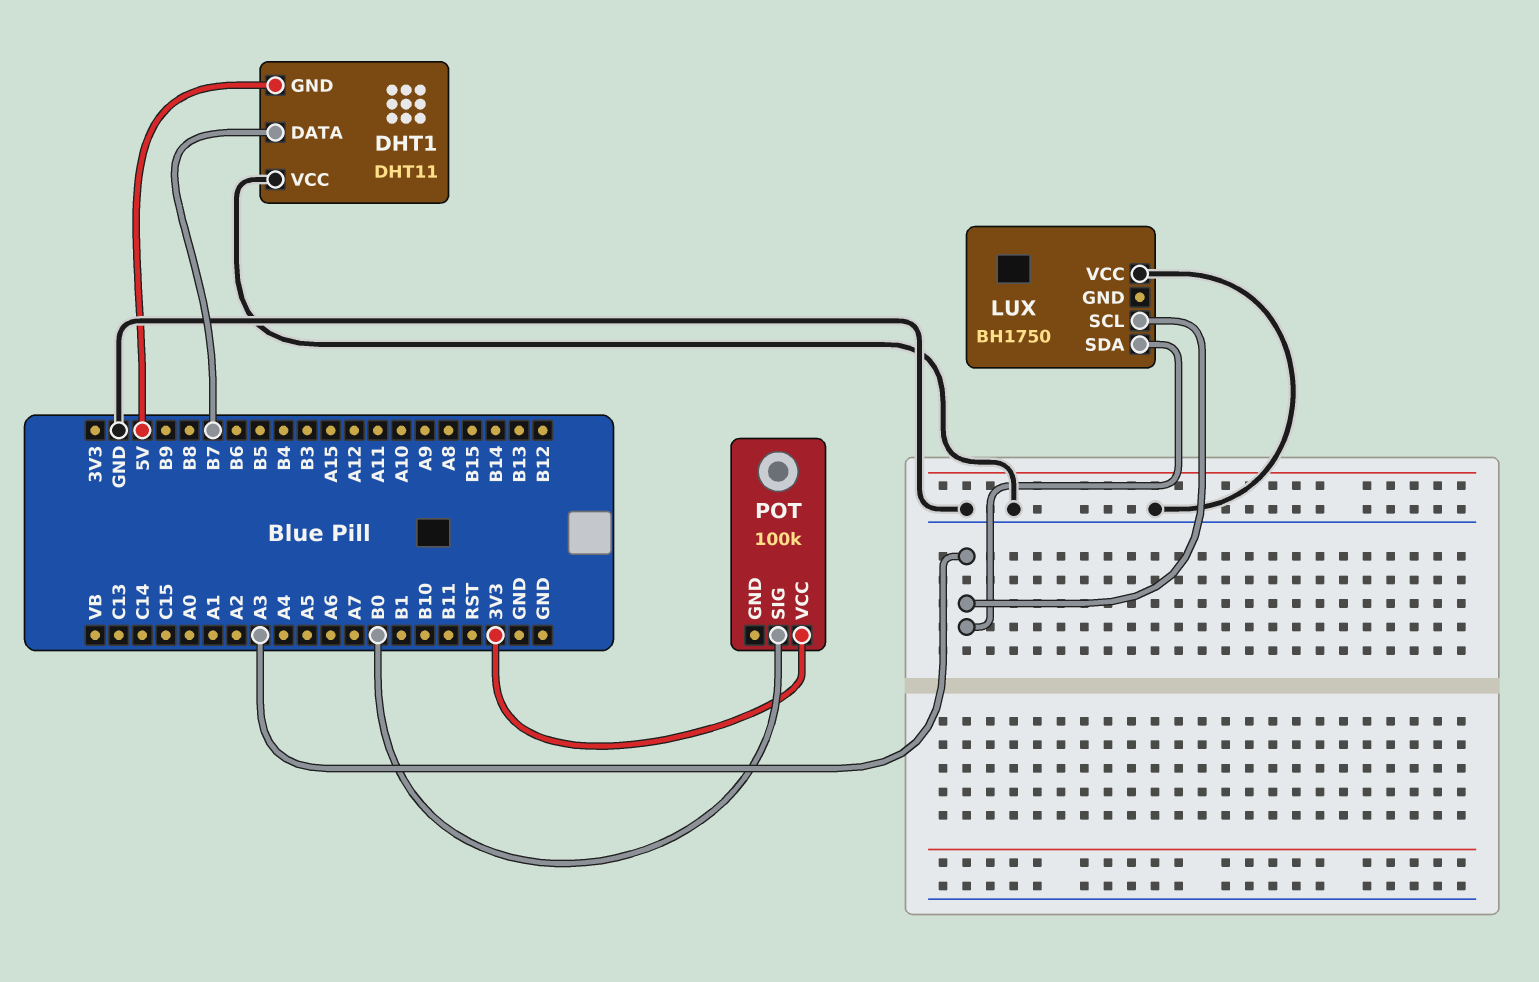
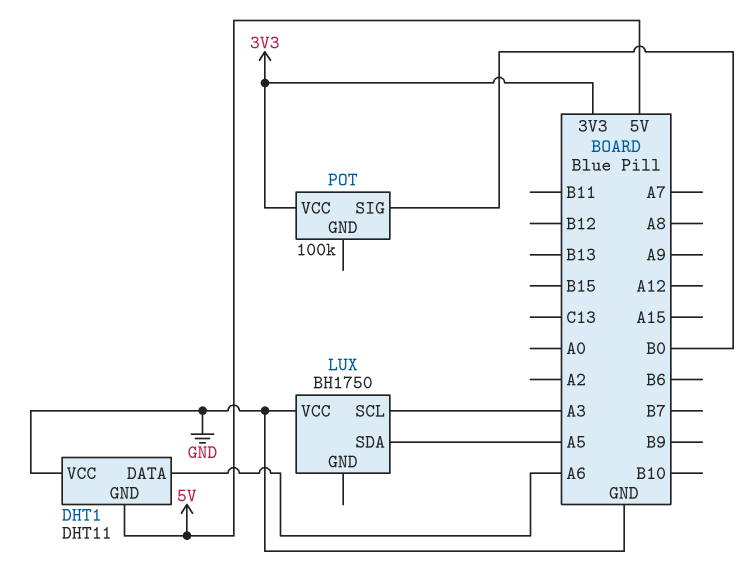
DHT1 pin DATA: B7 -> A6
LUX pin SDA: A3 -> A5

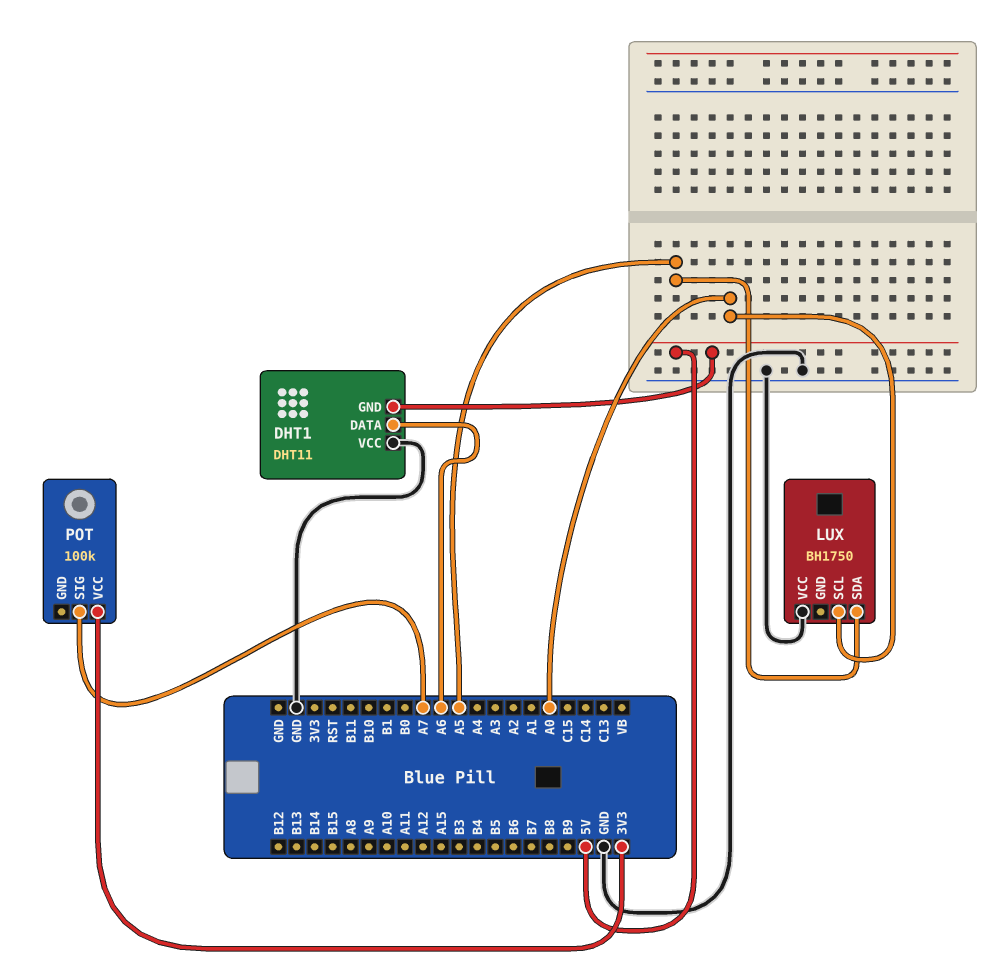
LUX pin SCL: A3 -> A0
POT pin SIG: B0 -> A7

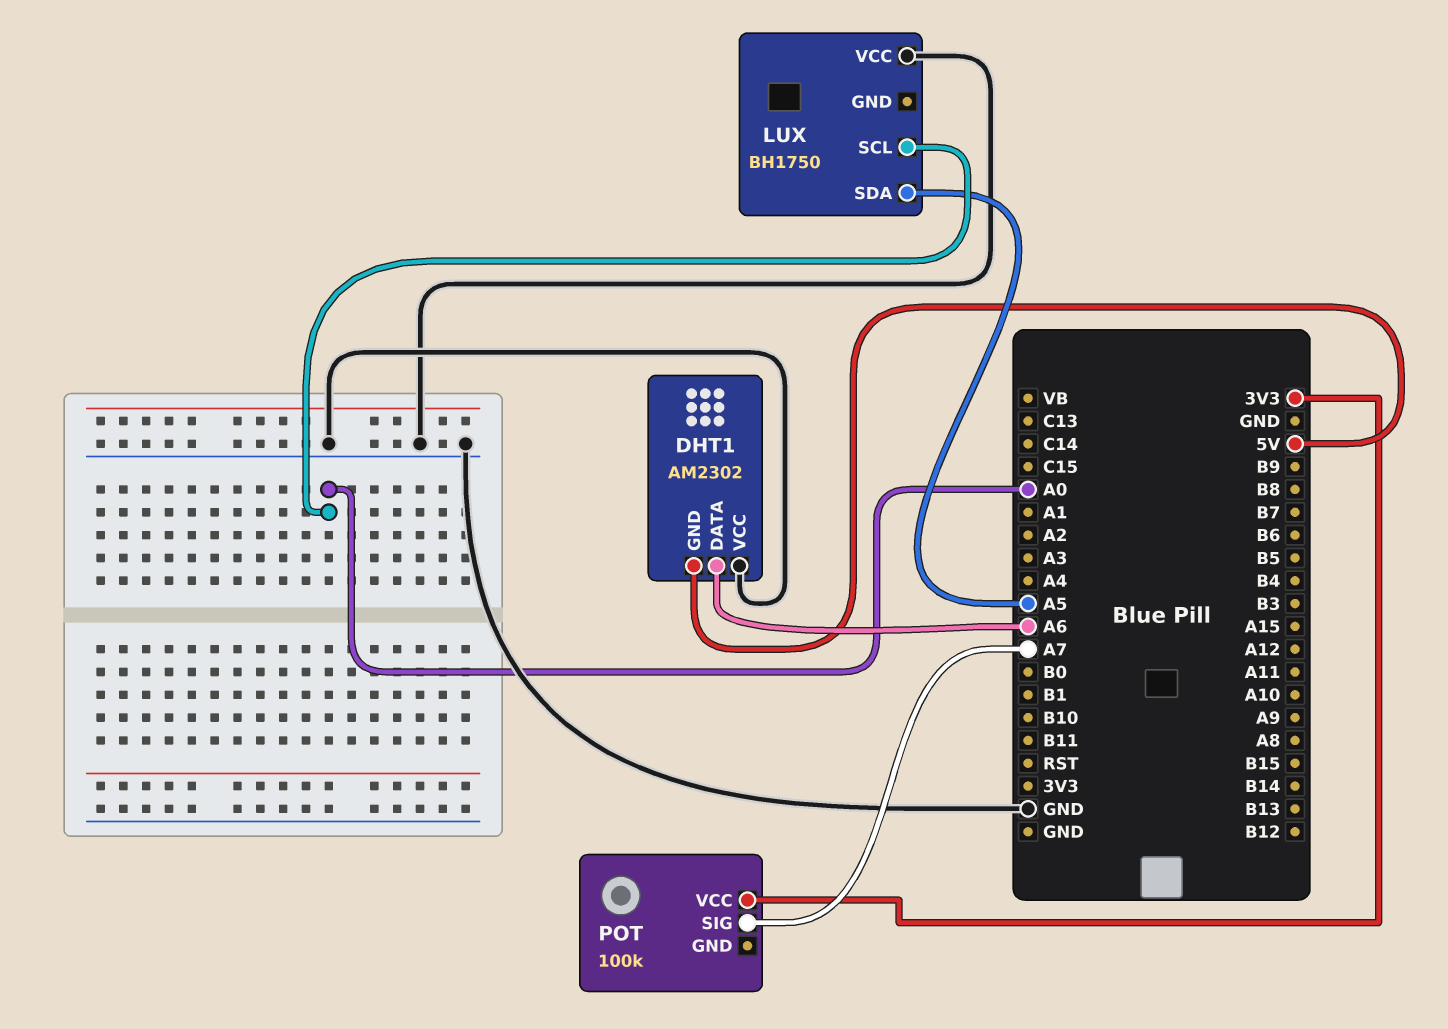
DHT1: DHT11 -> AM2302

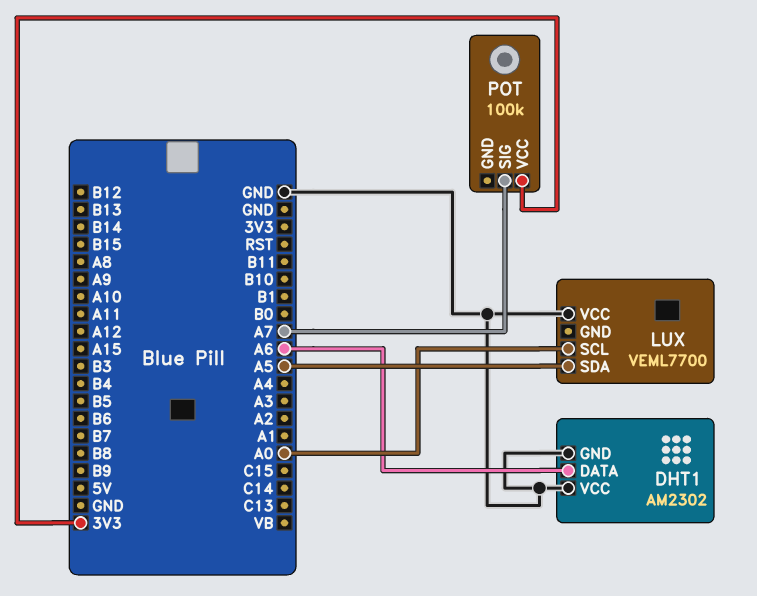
DHT1 pin GND: 5V -> GND
LUX: BH1750 -> VEML7700

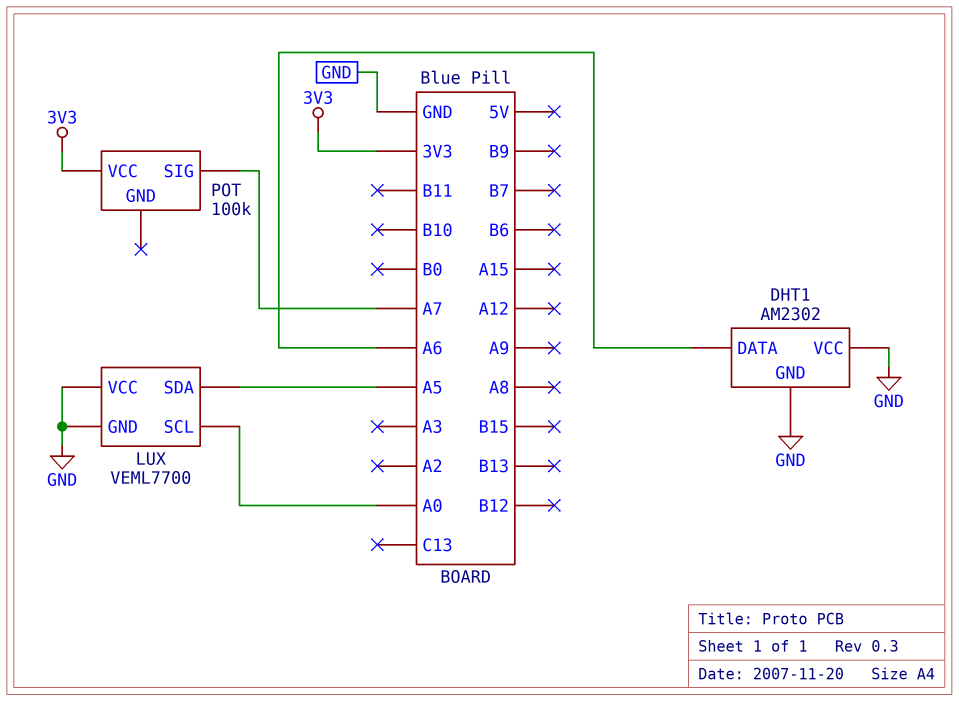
LUX pin GND: none -> GND

